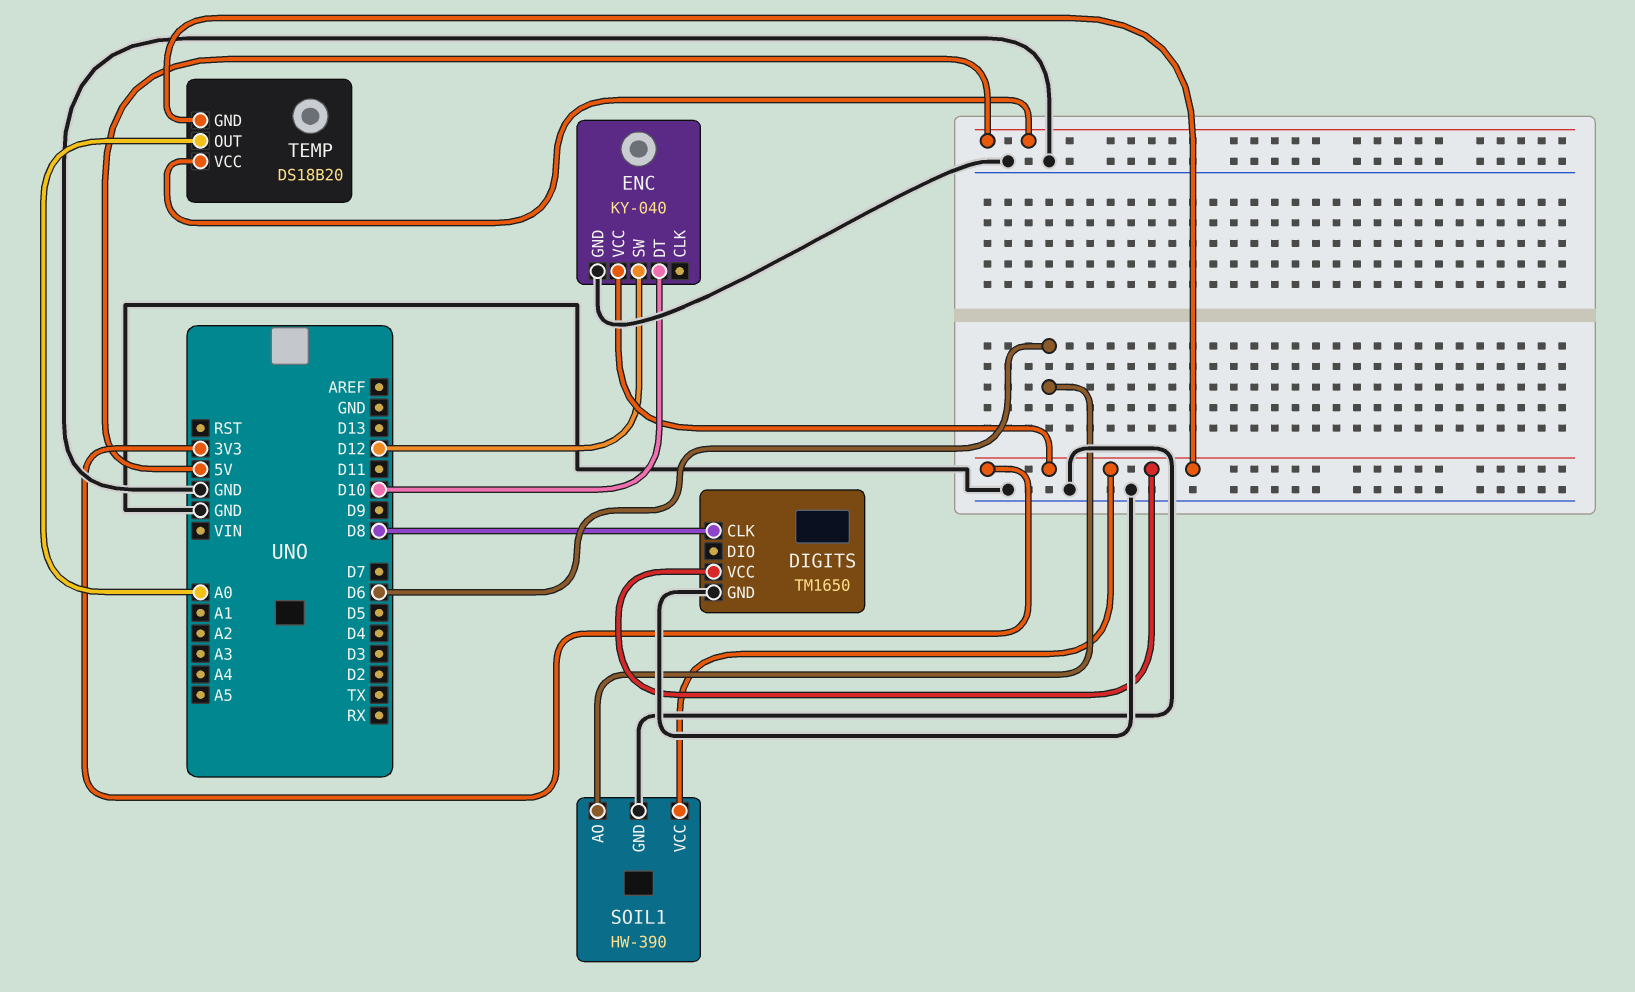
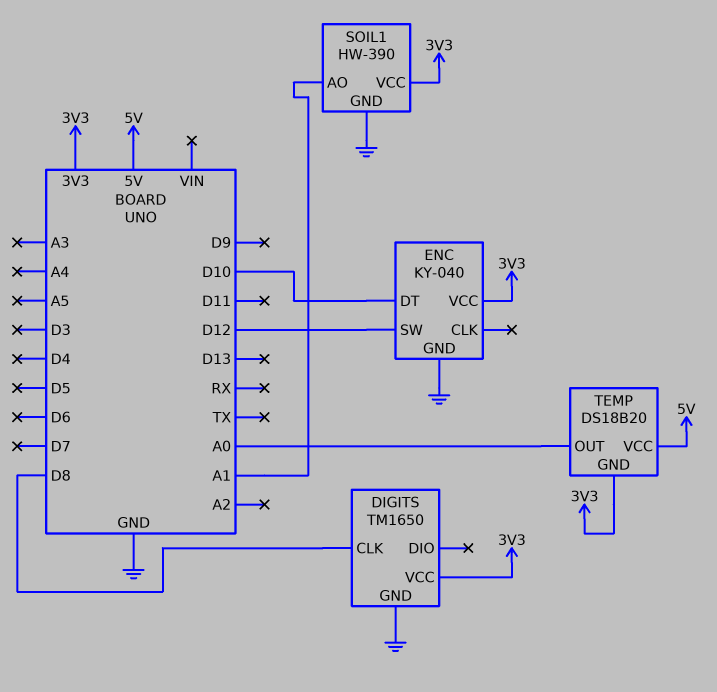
SOIL1 pin AO: D6 -> A1

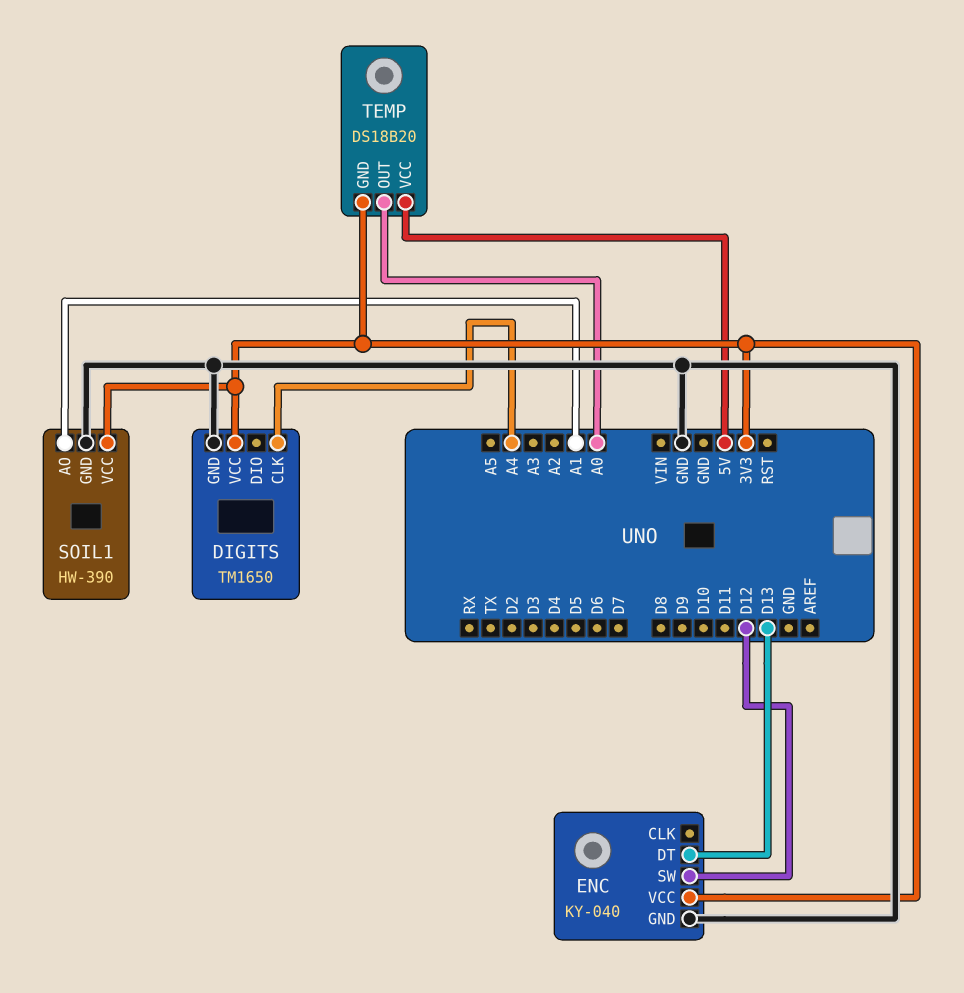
DIGITS pin CLK: D8 -> A4
ENC pin DT: D10 -> D13

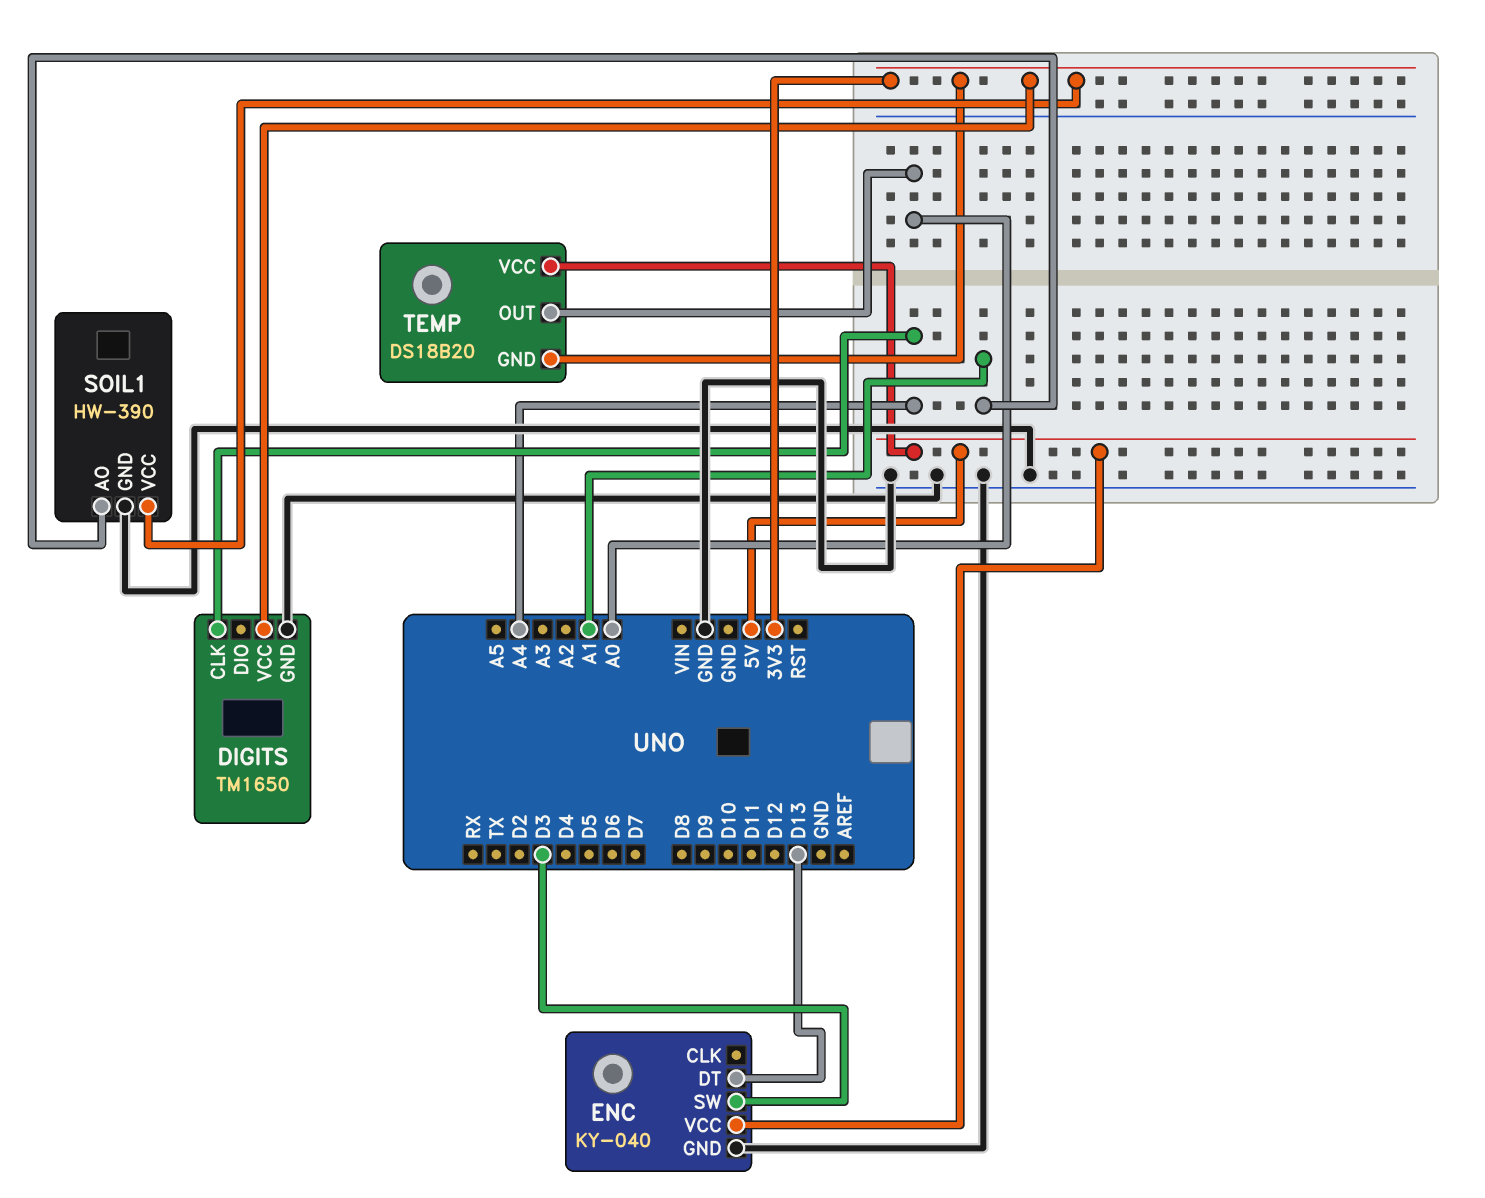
ENC pin SW: D12 -> D3
ENC pin VCC: 3V3 -> 5V

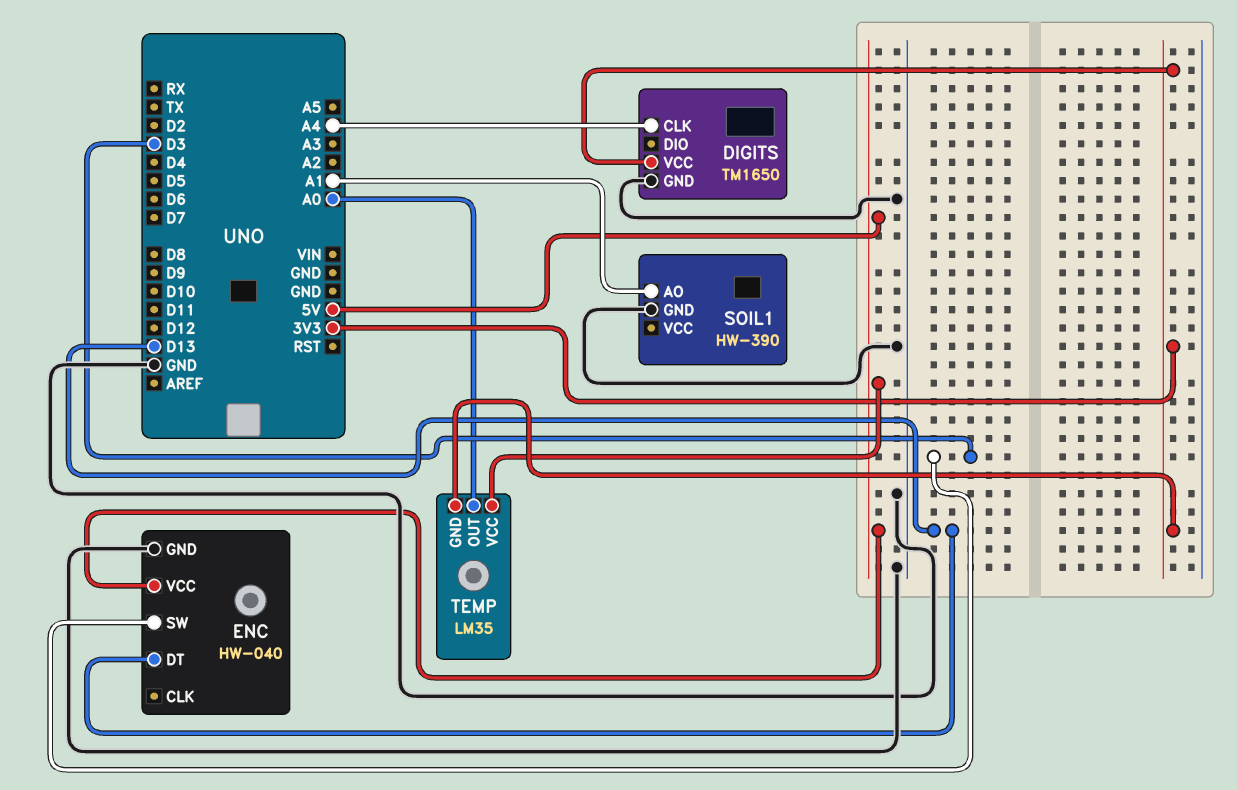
ENC: KY-040 -> HW-040
SOIL1 pin VCC: 3V3 -> none
TEMP: DS18B20 -> LM35

